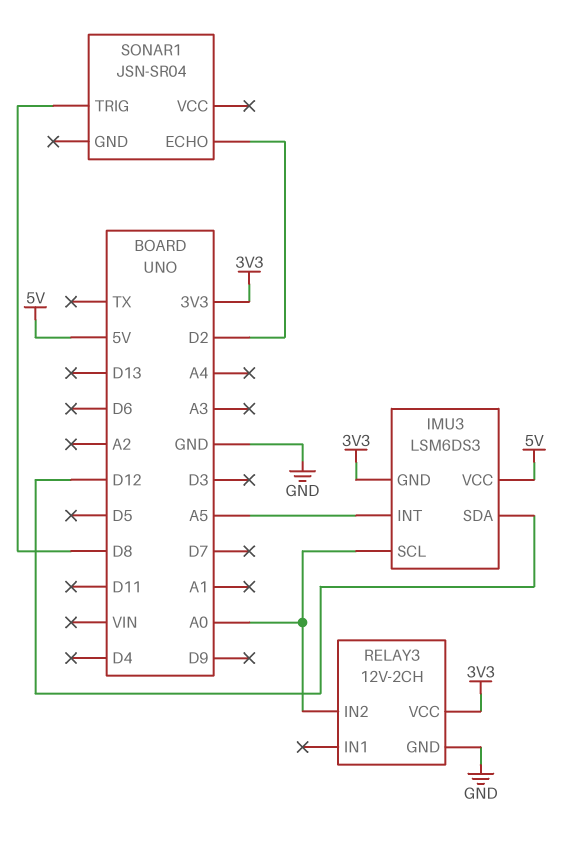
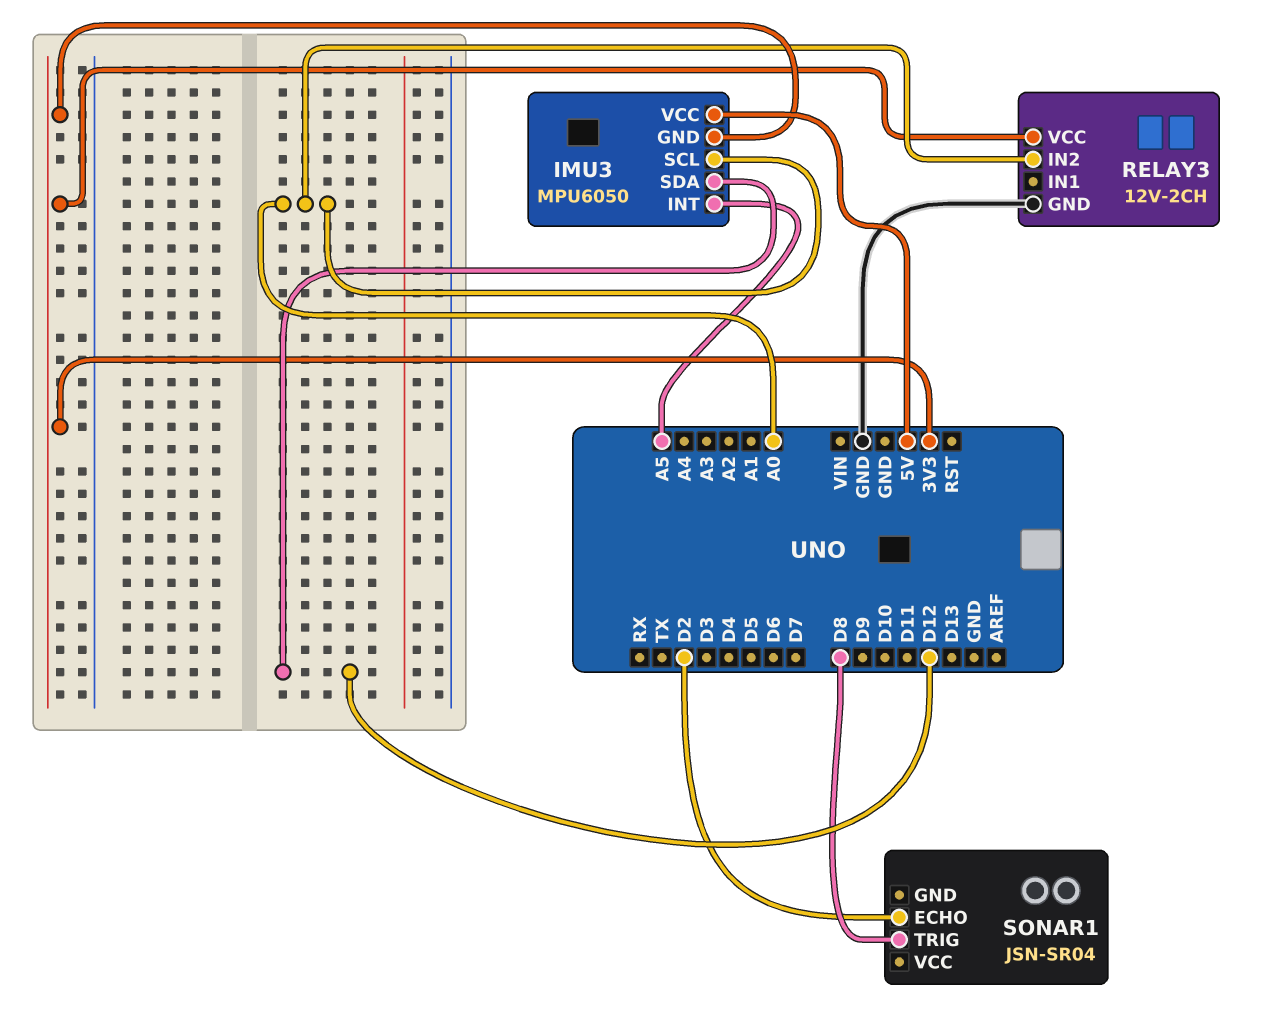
IMU3: LSM6DS3 -> MPU6050

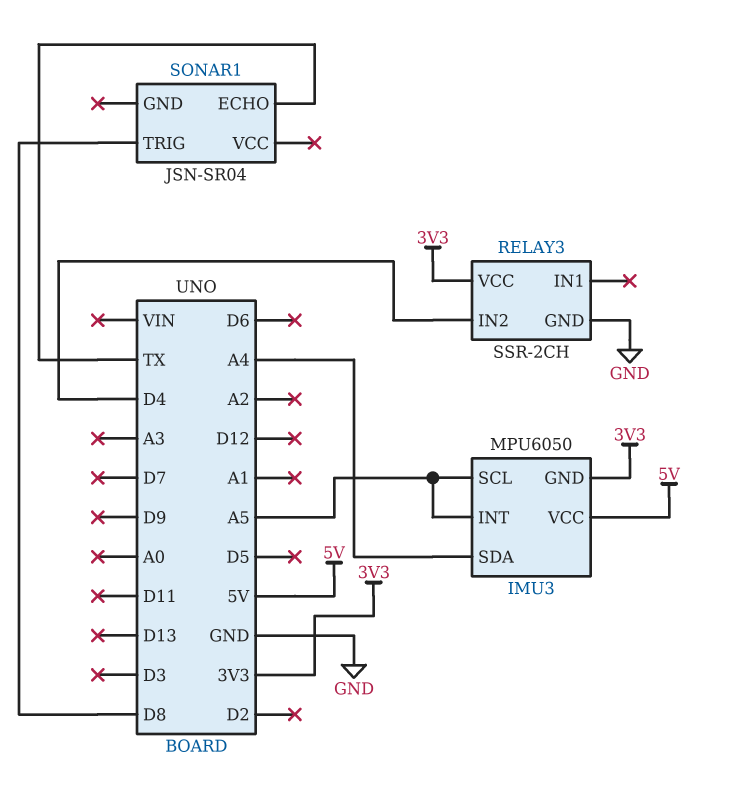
IMU3 pin SCL: A0 -> A5
IMU3 pin SDA: D12 -> A4
RELAY3: 12V-2CH -> SSR-2CH
RELAY3 pin IN2: A0 -> D4
SONAR1 pin ECHO: D2 -> TX

